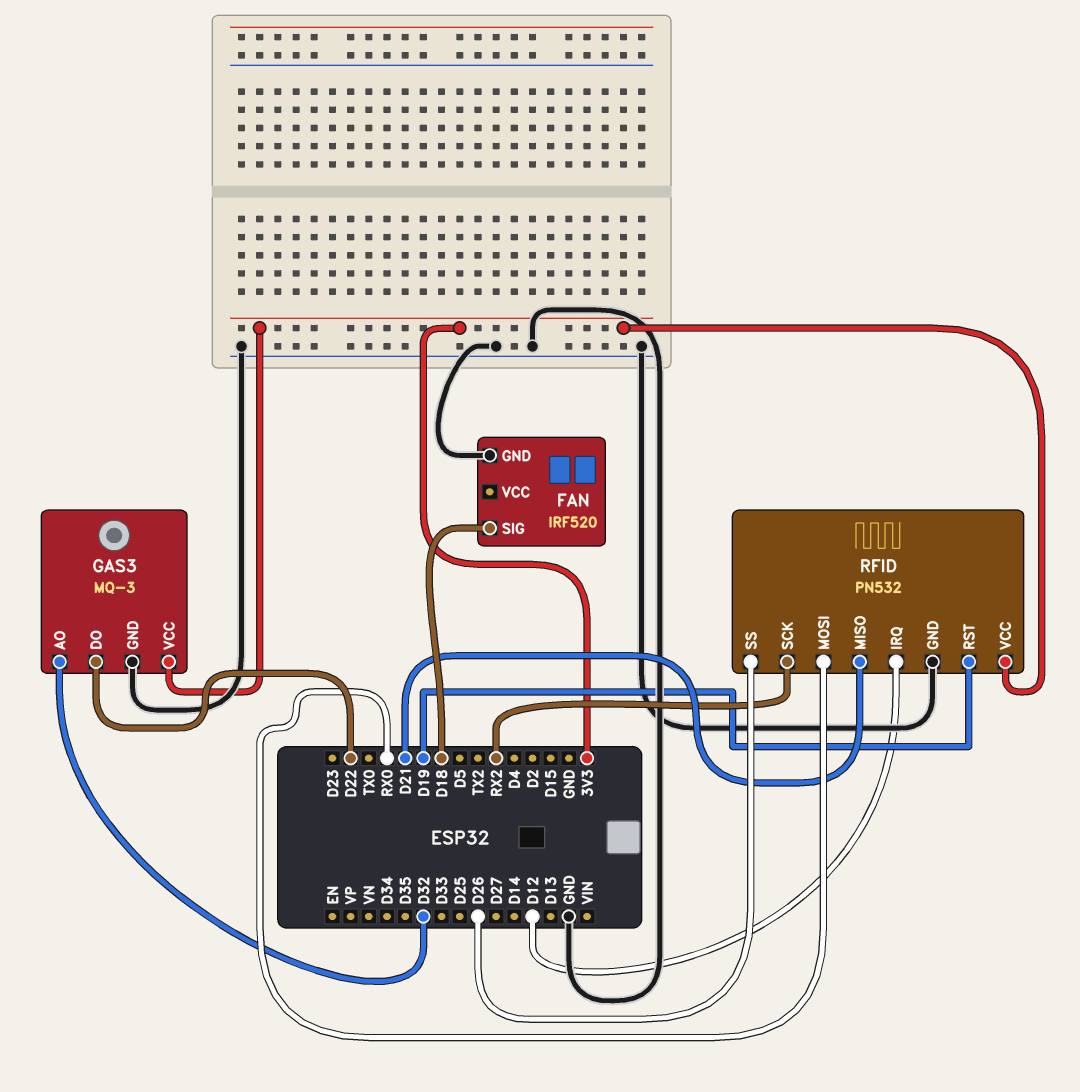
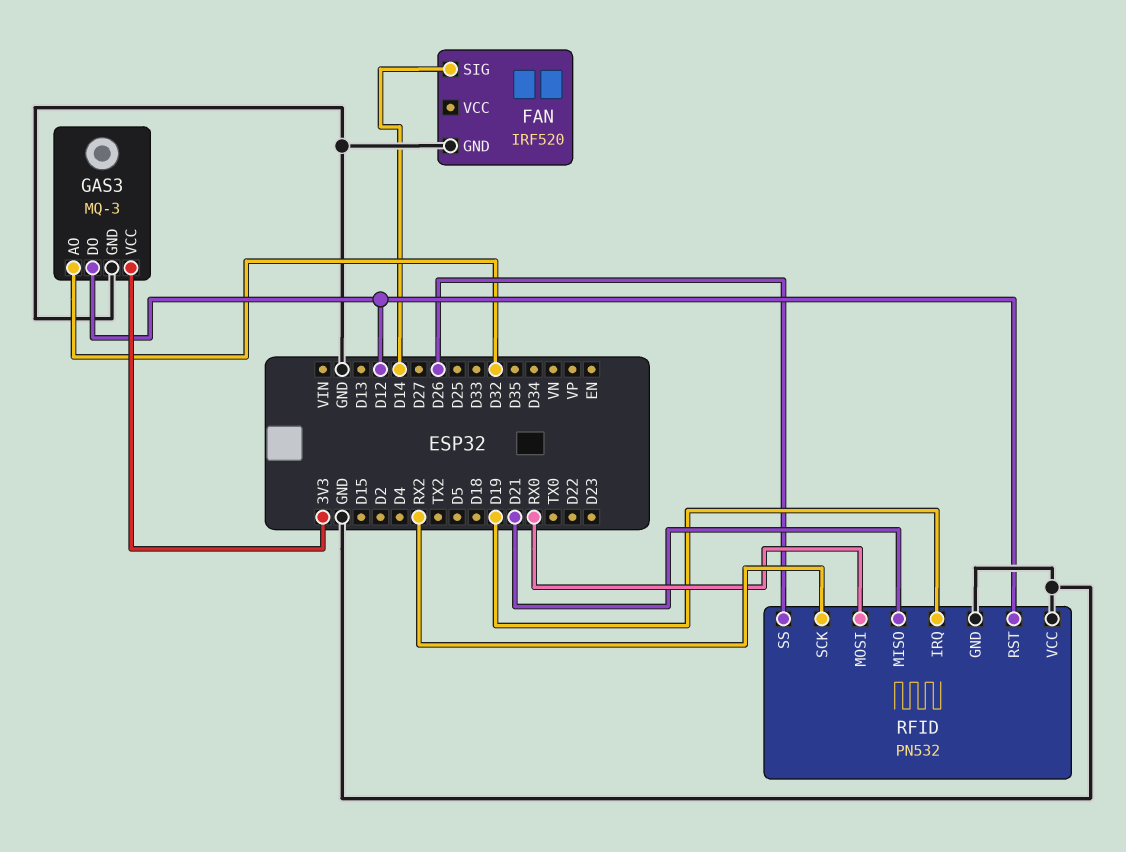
FAN pin SIG: D18 -> D14
GAS3 pin DO: D22 -> D12
RFID pin IRQ: D12 -> D19
RFID pin RST: D19 -> D12
RFID pin VCC: 3V3 -> GND

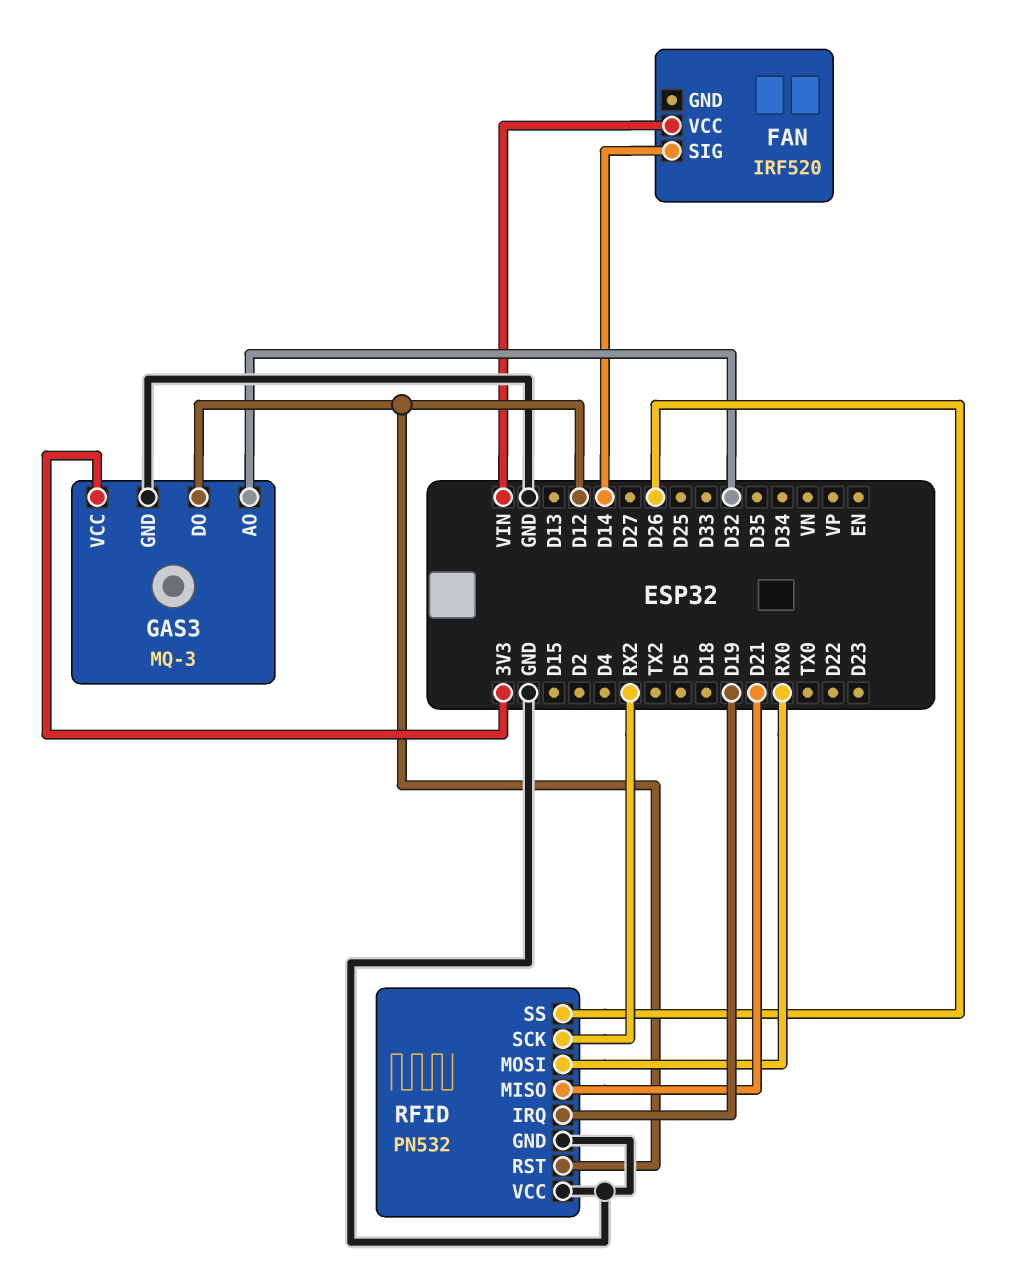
FAN pin GND: GND -> none
FAN pin VCC: none -> VIN

